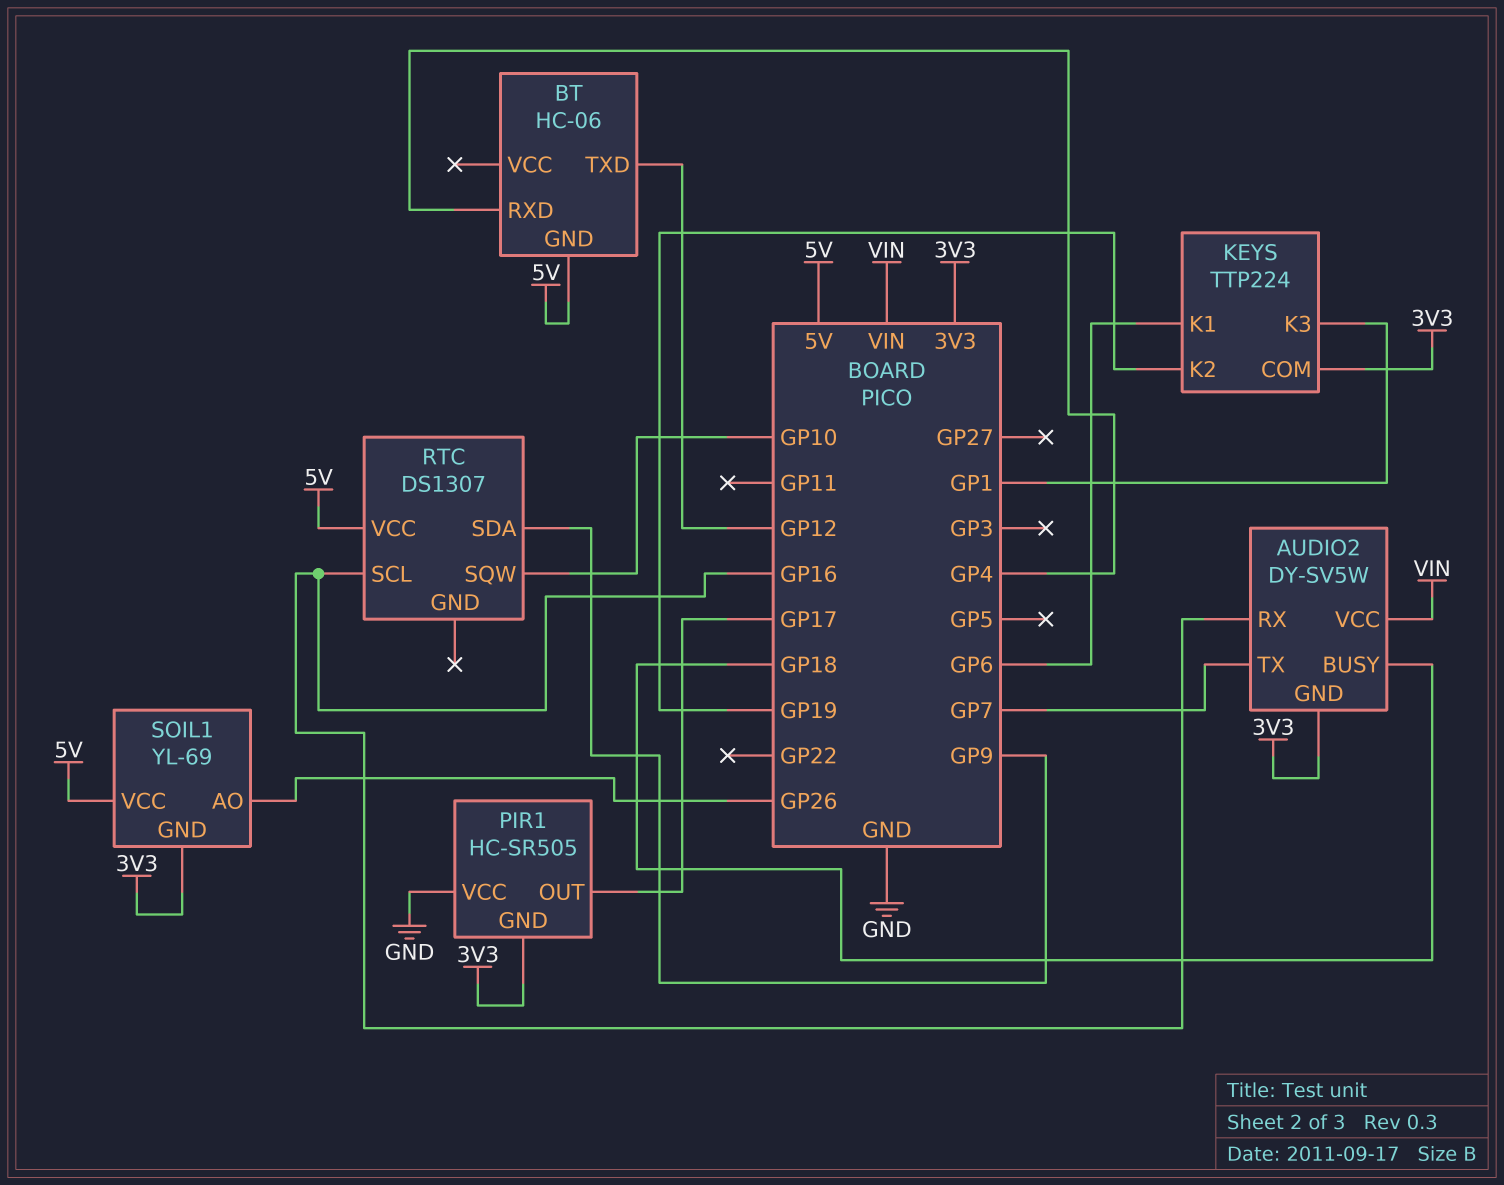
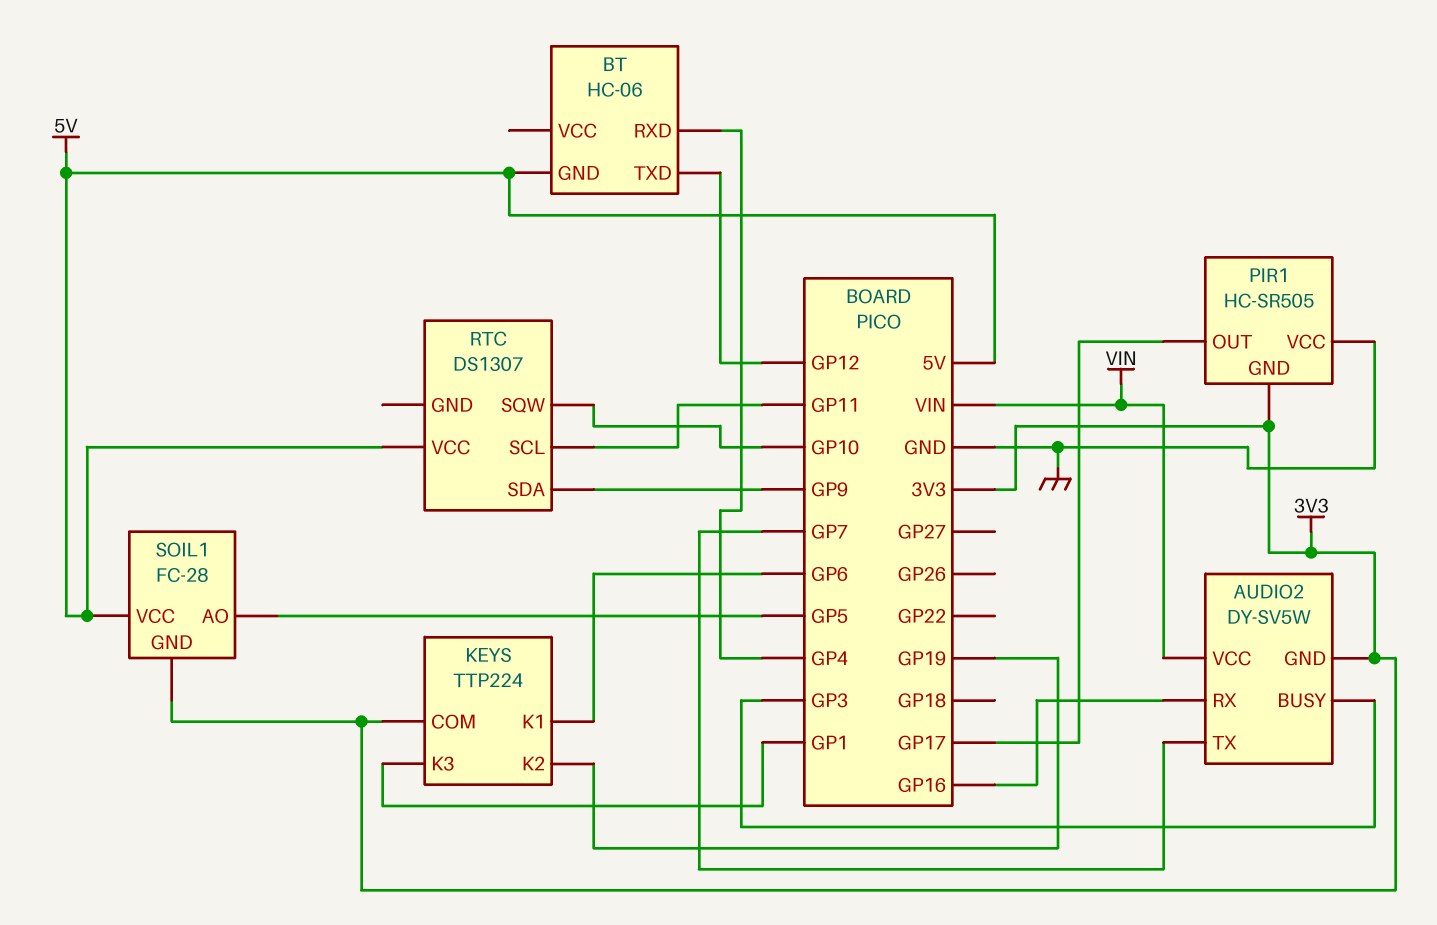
AUDIO2 pin BUSY: GP18 -> GP3
RTC pin SCL: GP16 -> GP11
SOIL1: YL-69 -> FC-28
SOIL1 pin AO: GP26 -> GP5

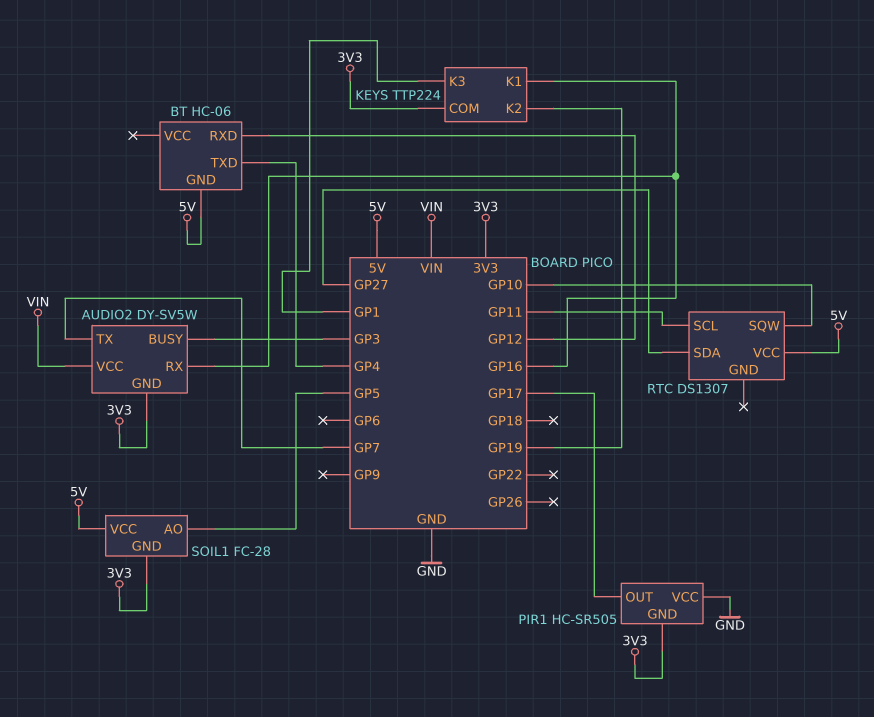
BT pin RXD: GP4 -> GP12
BT pin TXD: GP12 -> GP4
KEYS pin K1: GP6 -> GP16
RTC pin SDA: GP9 -> GP27

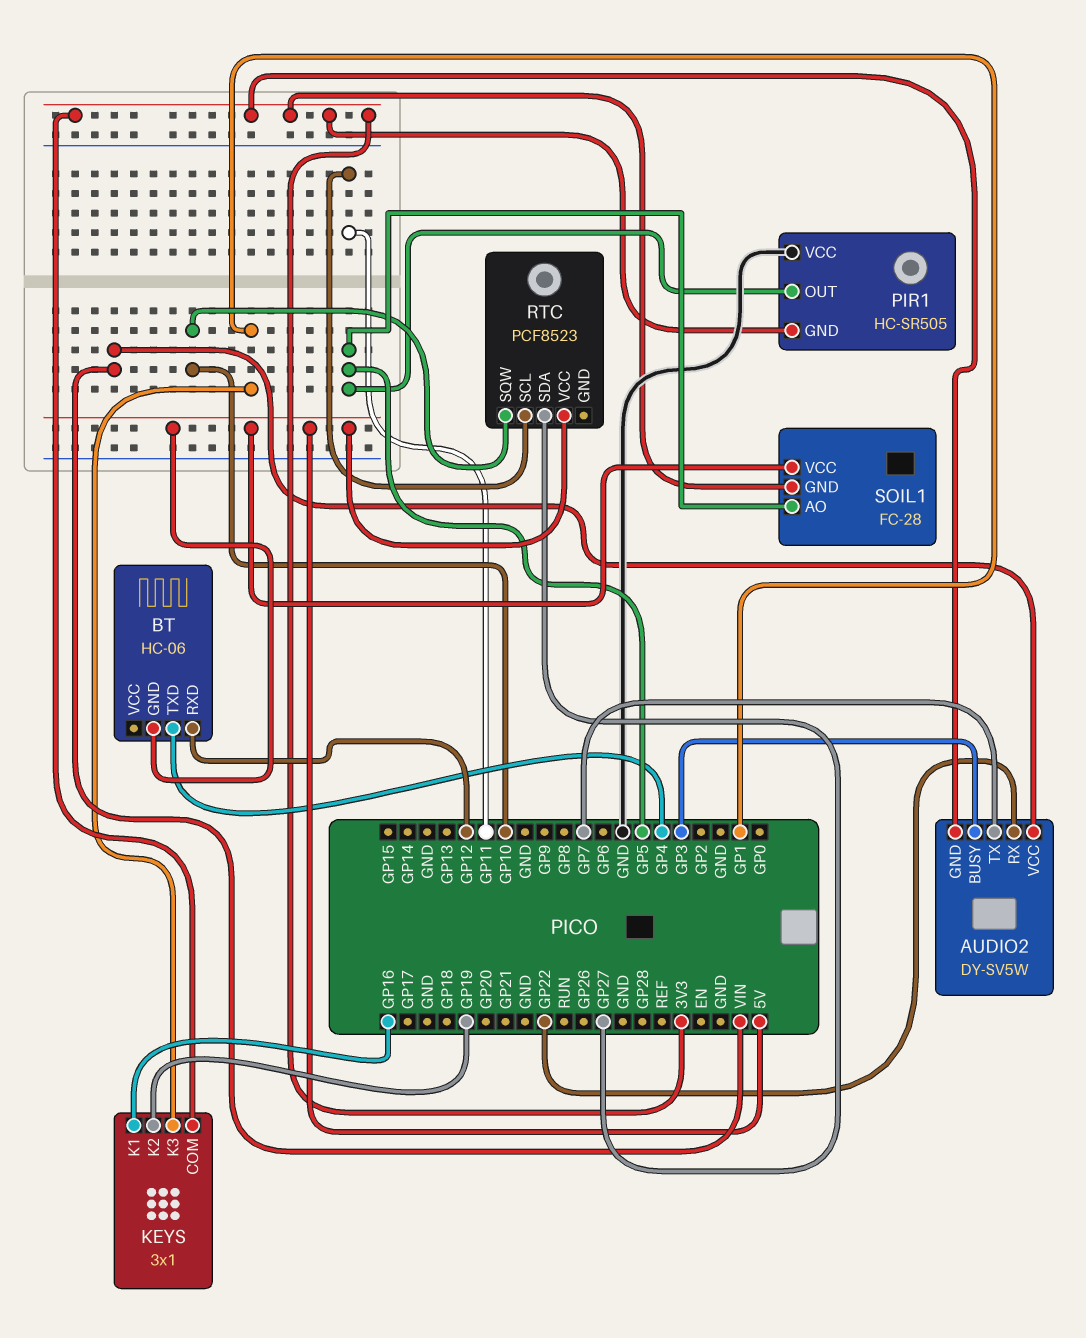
AUDIO2 pin RX: GP16 -> GP22
KEYS: TTP224 -> 3x1
PIR1 pin OUT: GP17 -> GP5
RTC: DS1307 -> PCF8523

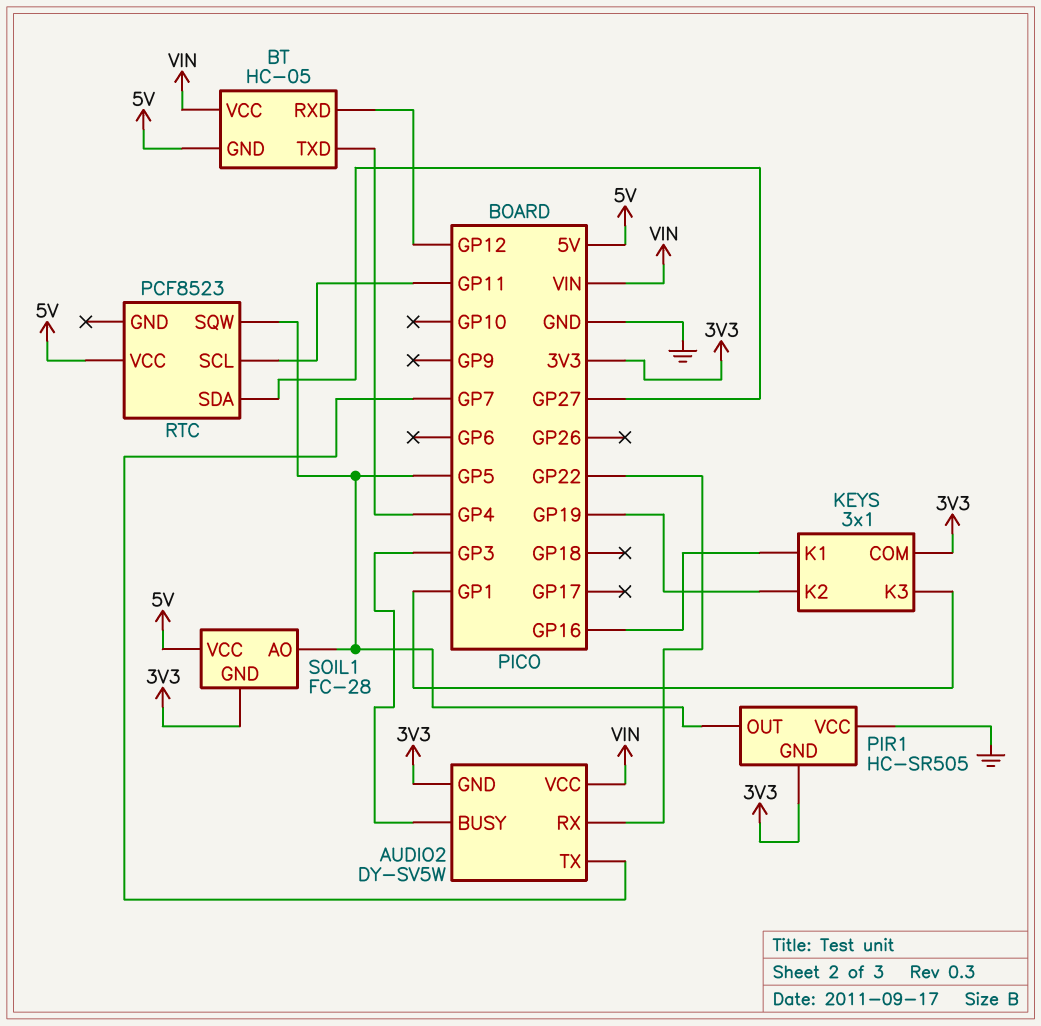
BT: HC-06 -> HC-05
BT pin VCC: none -> VIN
RTC pin SQW: GP10 -> GP5

